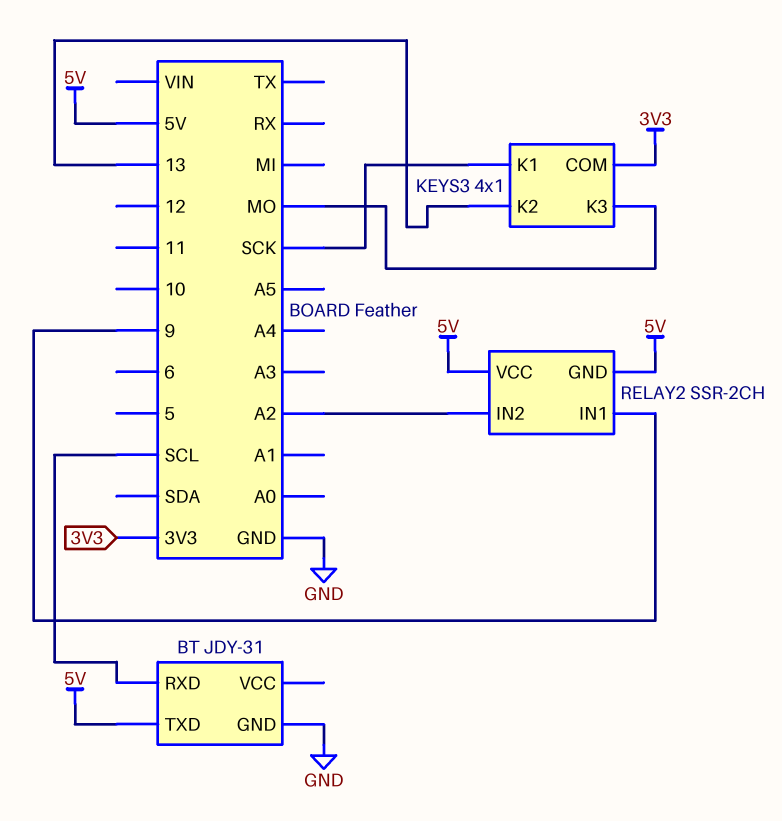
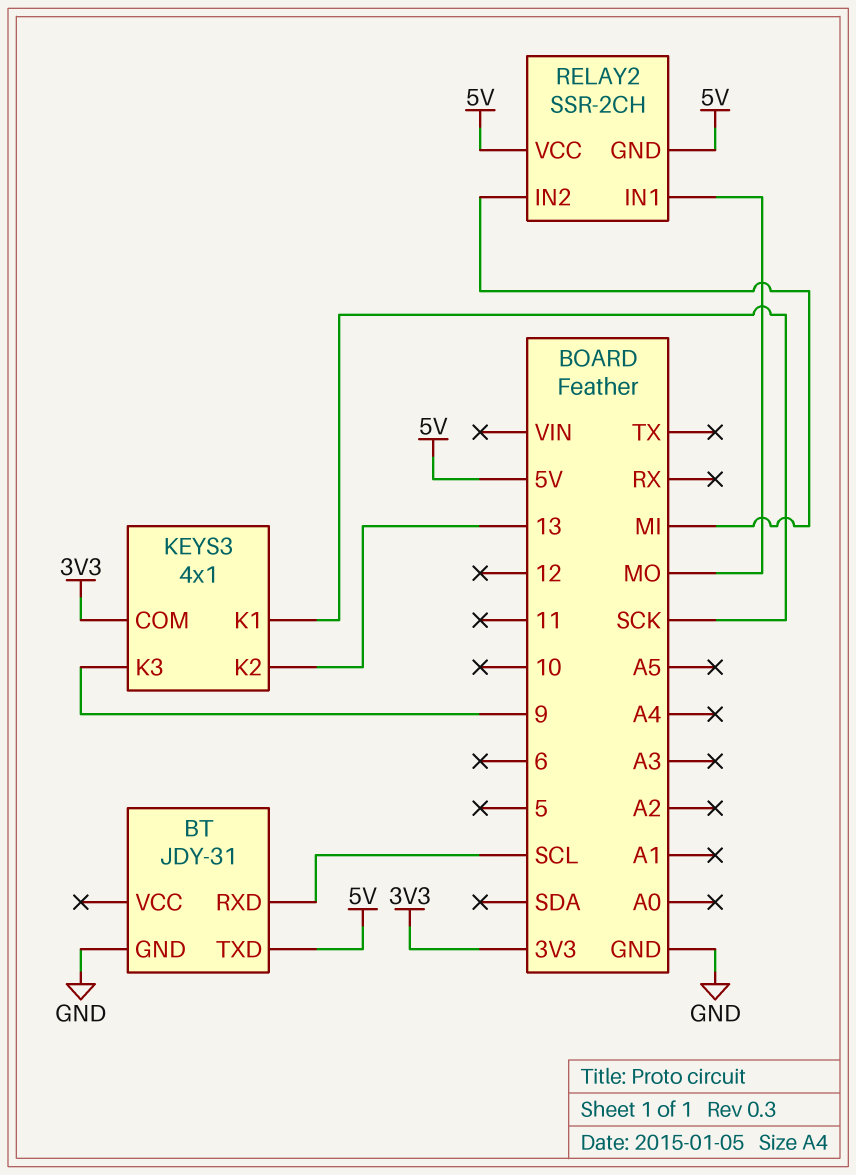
KEYS3 pin K3: MO -> 9
RELAY2 pin IN1: 9 -> MO
RELAY2 pin IN2: A2 -> MI

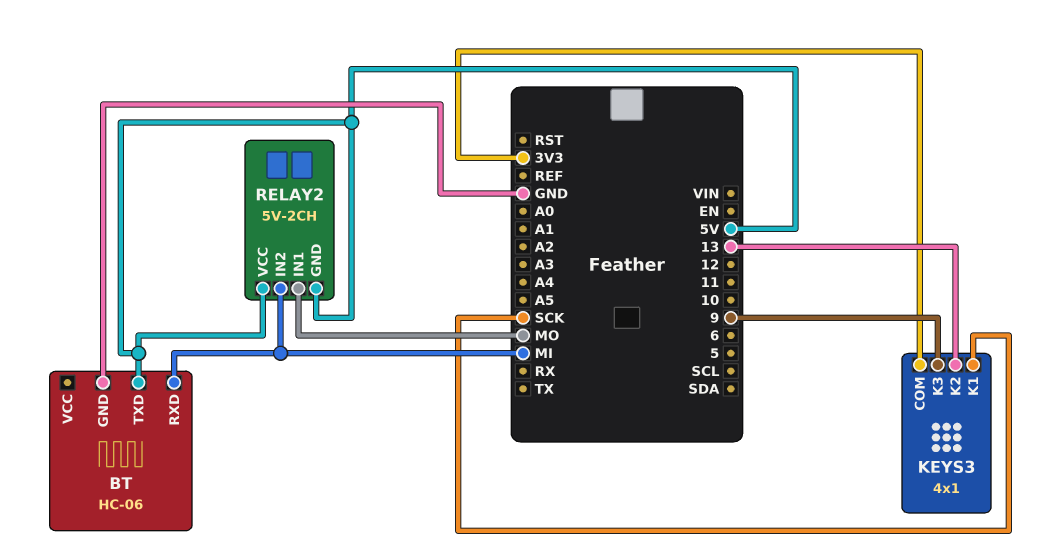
BT: JDY-31 -> HC-06
BT pin RXD: SCL -> MI
RELAY2: SSR-2CH -> 5V-2CH

